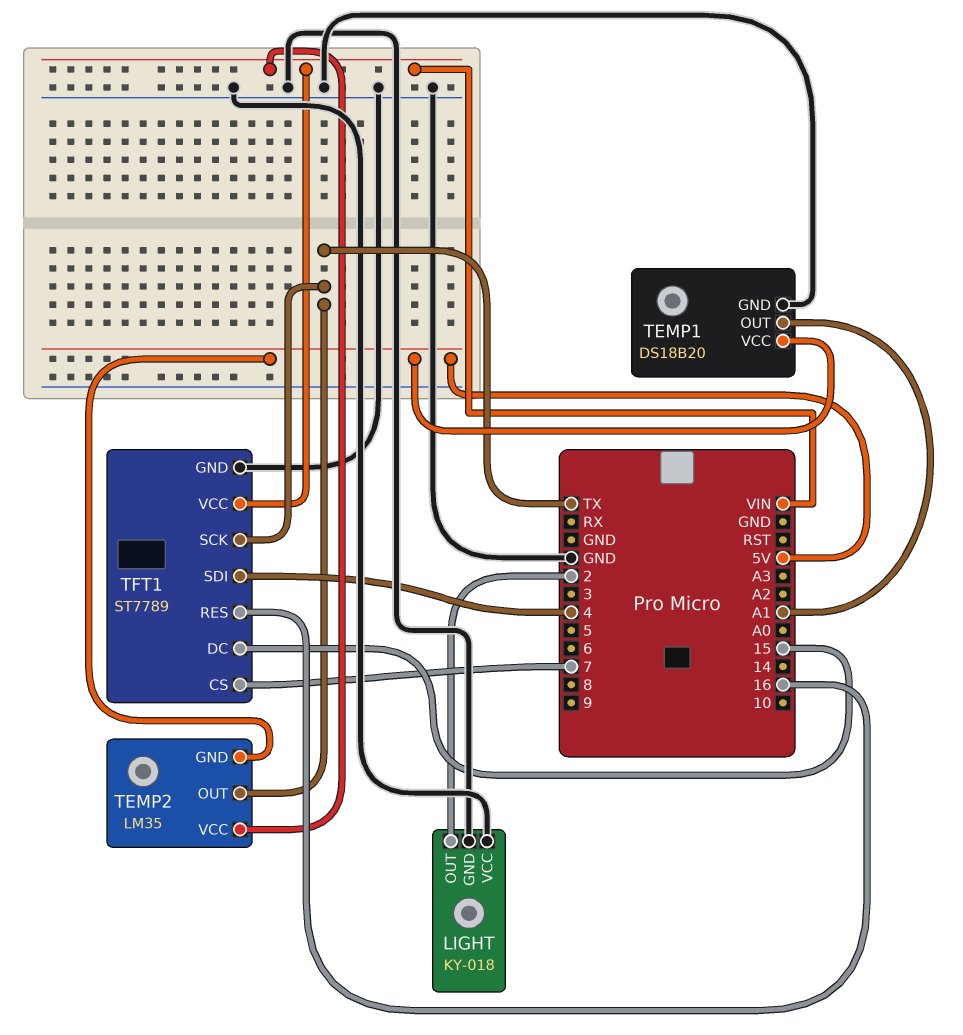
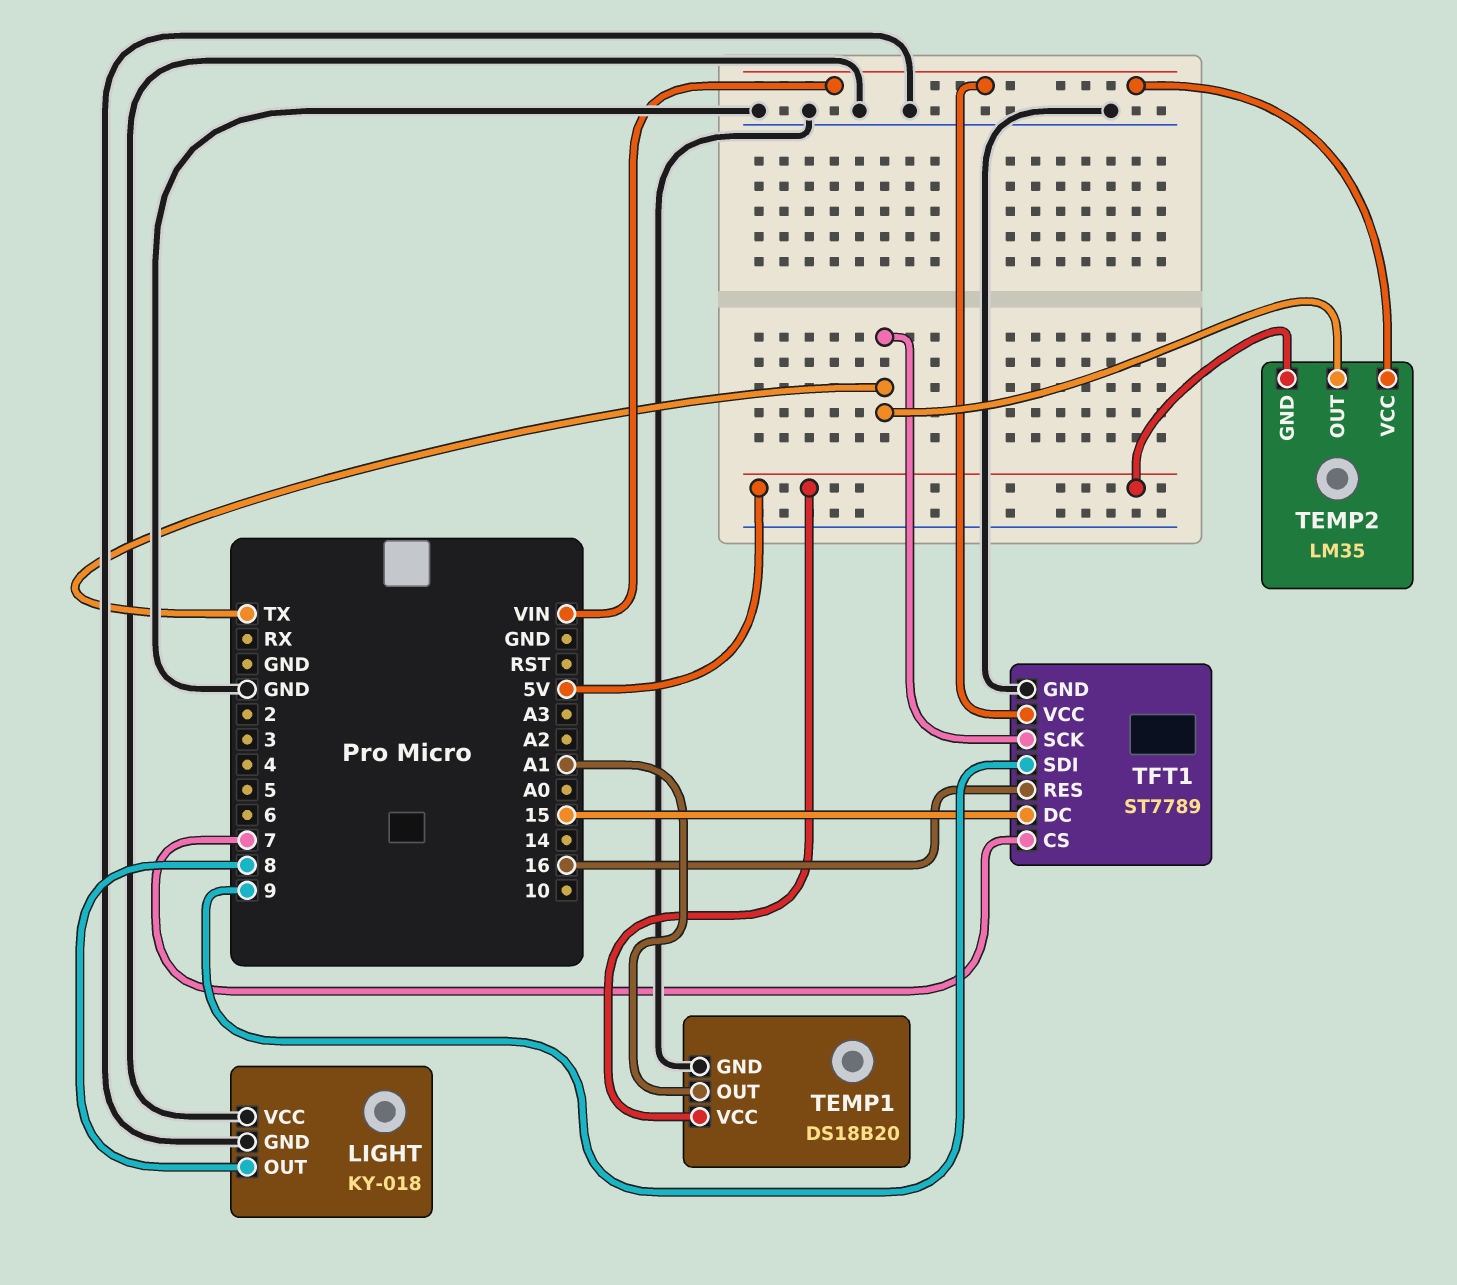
LIGHT pin OUT: 2 -> 8
TFT1 pin SDI: 4 -> 9

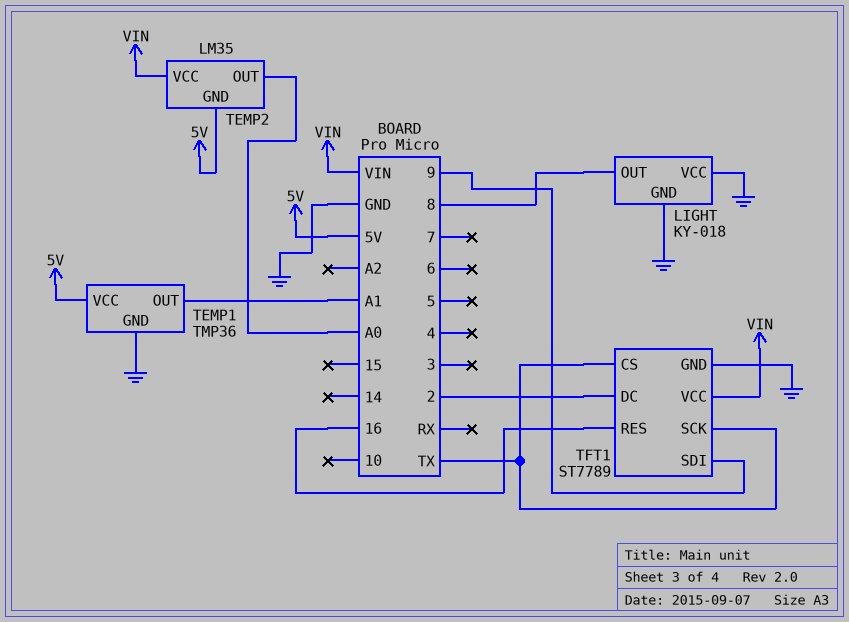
TEMP1: DS18B20 -> TMP36
TEMP2 pin OUT: TX -> A0
TFT1 pin CS: 7 -> TX
TFT1 pin DC: 15 -> 2

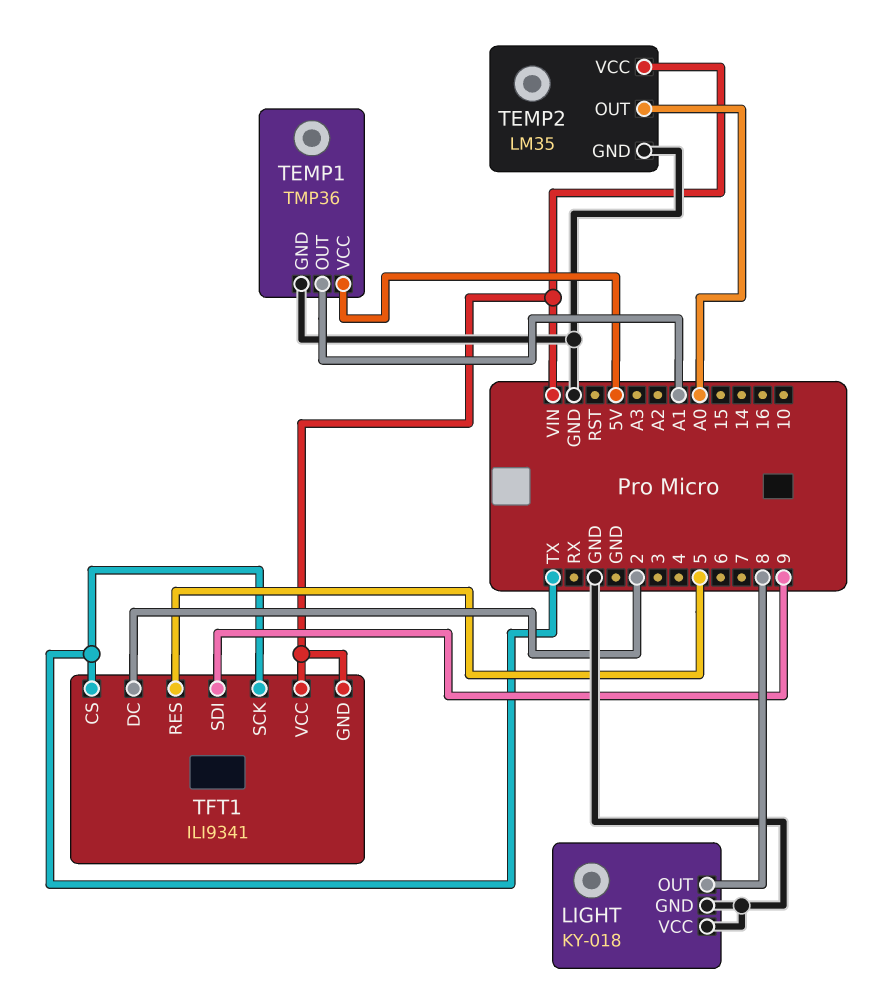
TEMP2 pin GND: 5V -> GND
TFT1: ST7789 -> ILI9341
TFT1 pin GND: GND -> VIN
TFT1 pin RES: 16 -> 5

